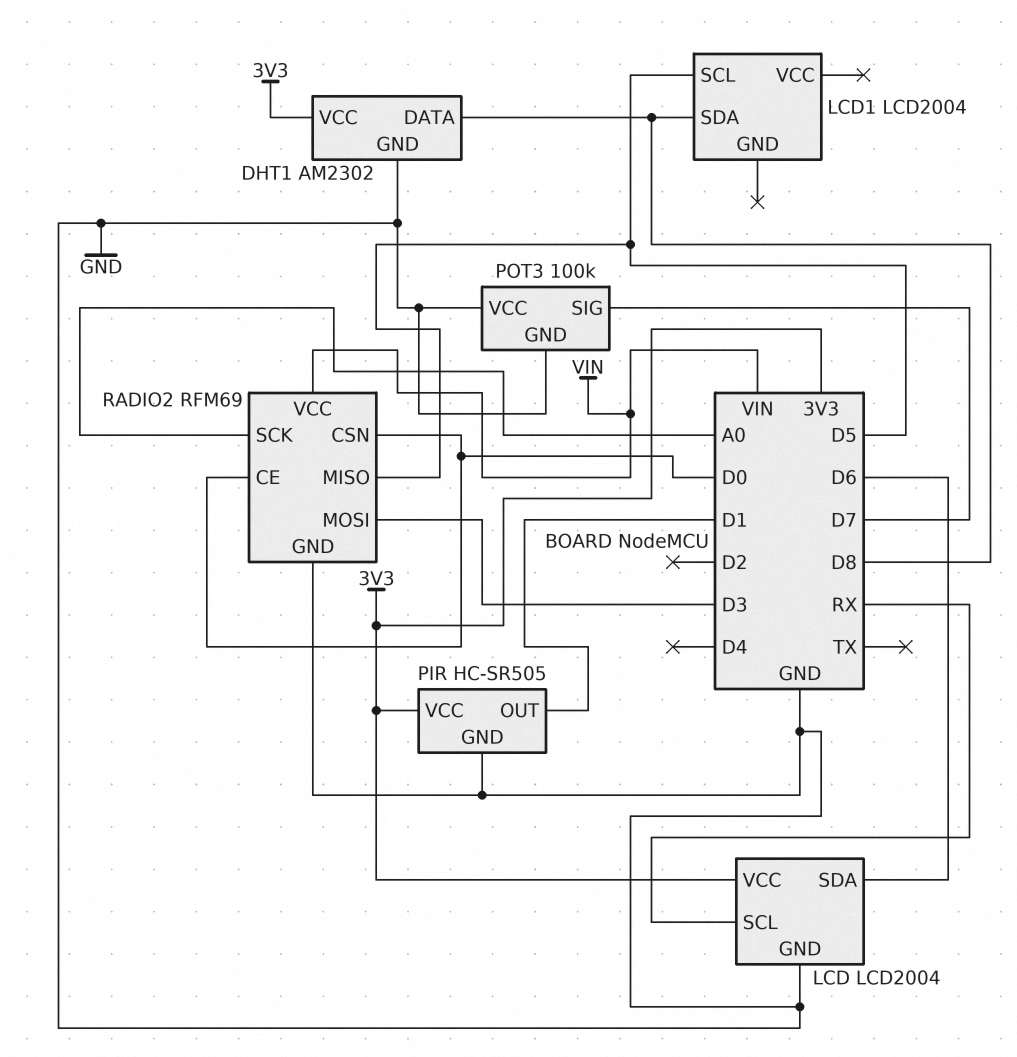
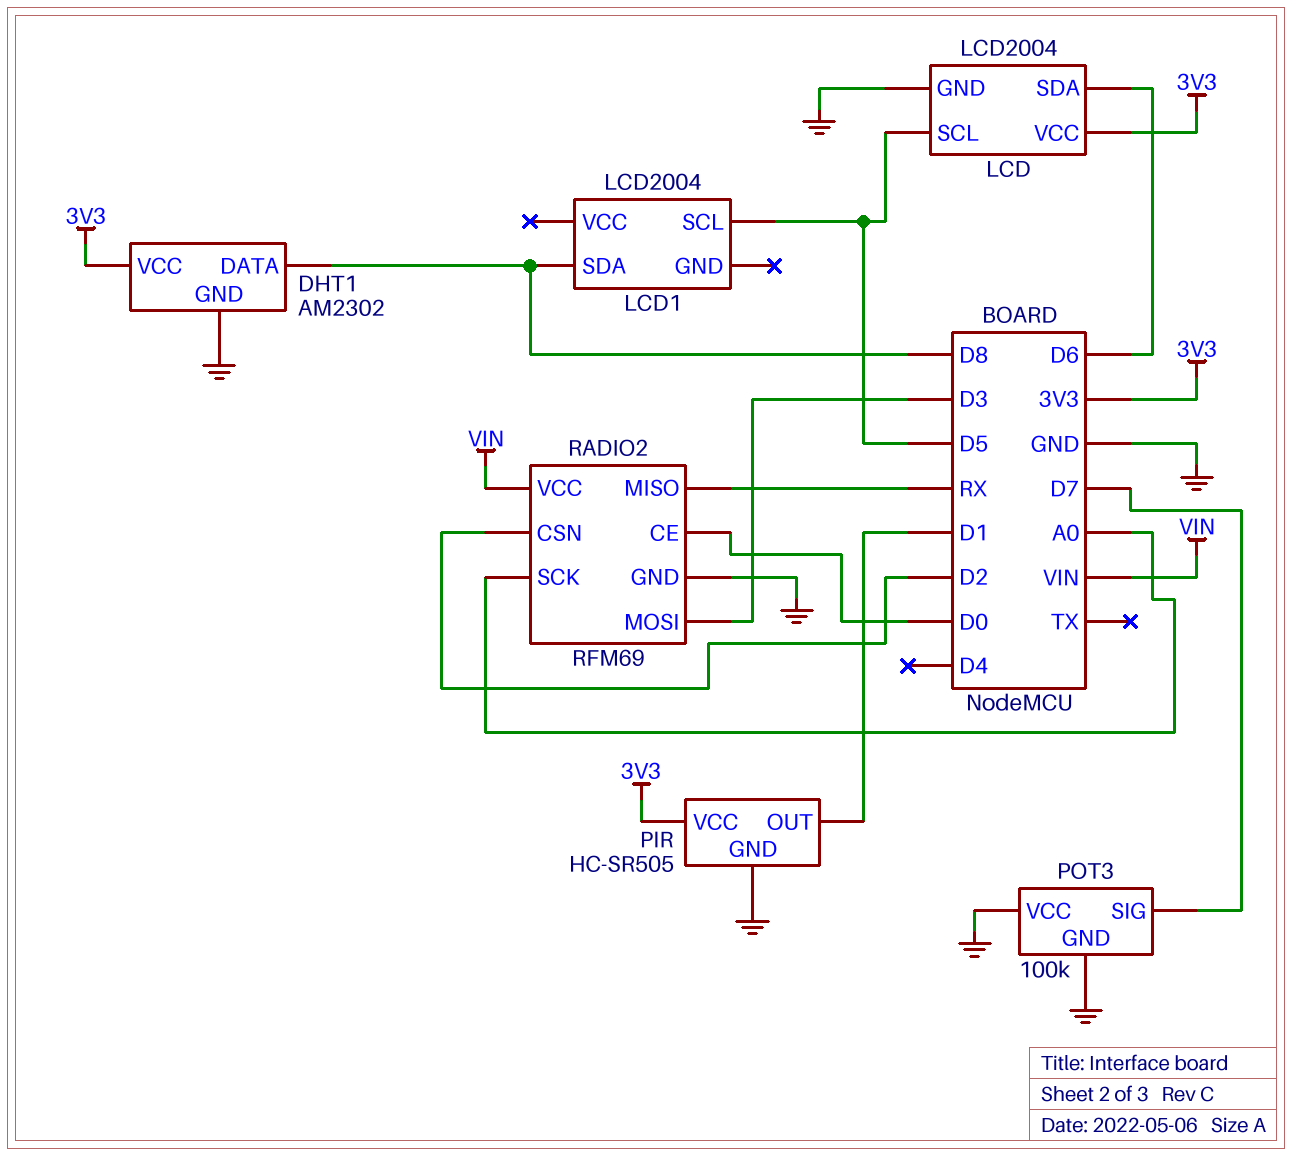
LCD pin SCL: RX -> D5
RADIO2 pin CSN: D0 -> D2
RADIO2 pin MISO: D5 -> RX

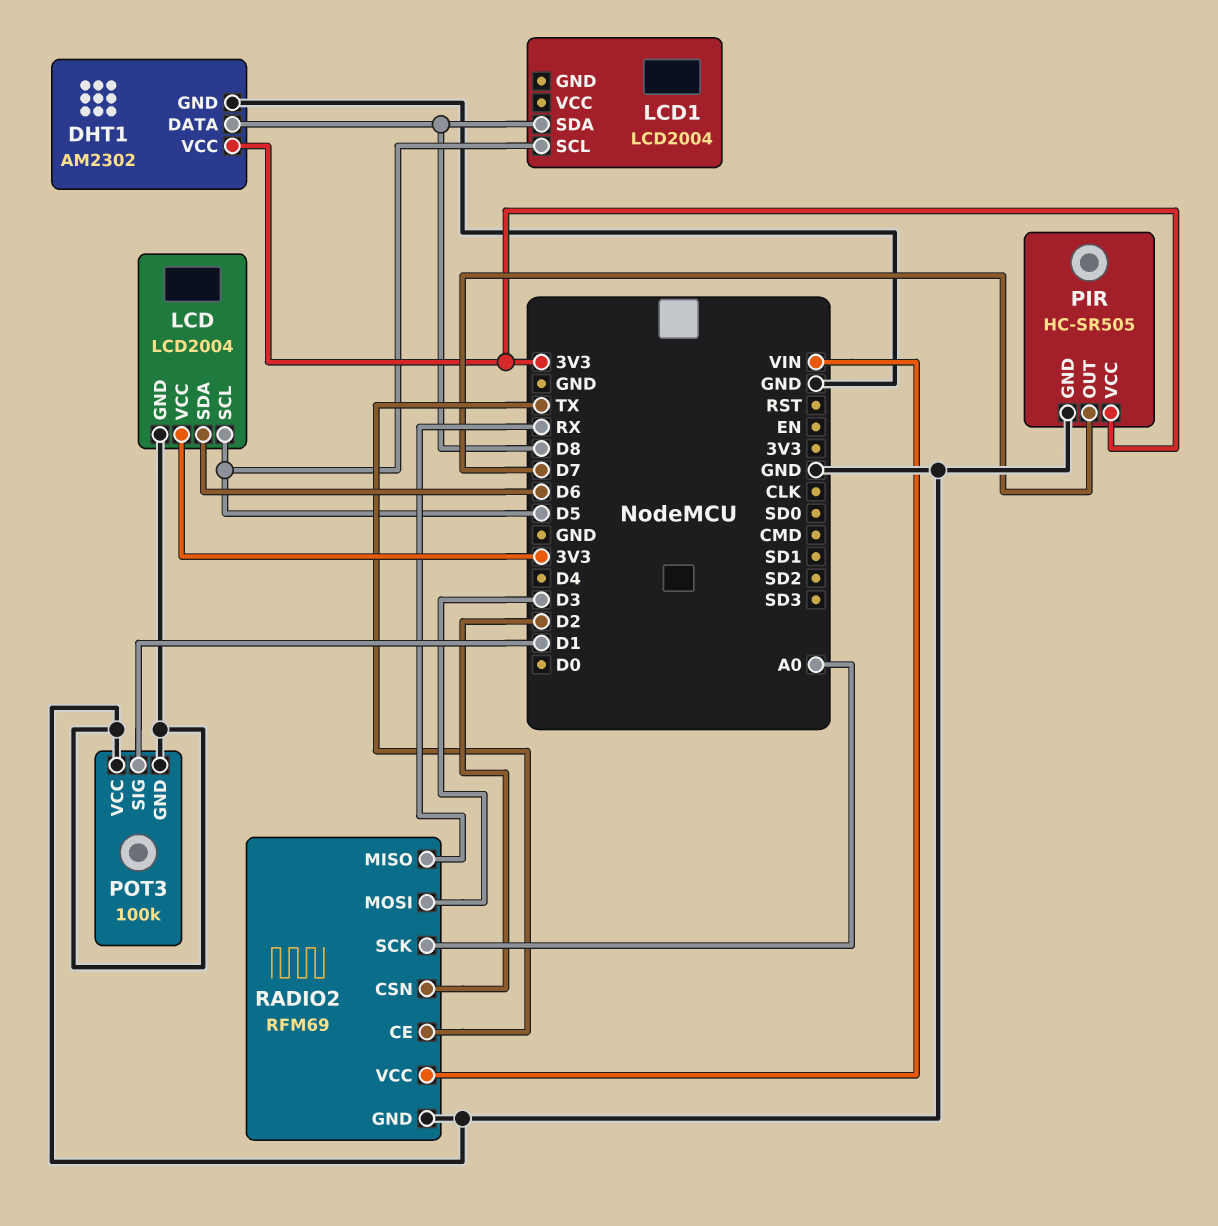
PIR pin OUT: D1 -> D7
POT3 pin SIG: D7 -> D1
RADIO2 pin CE: D0 -> TX

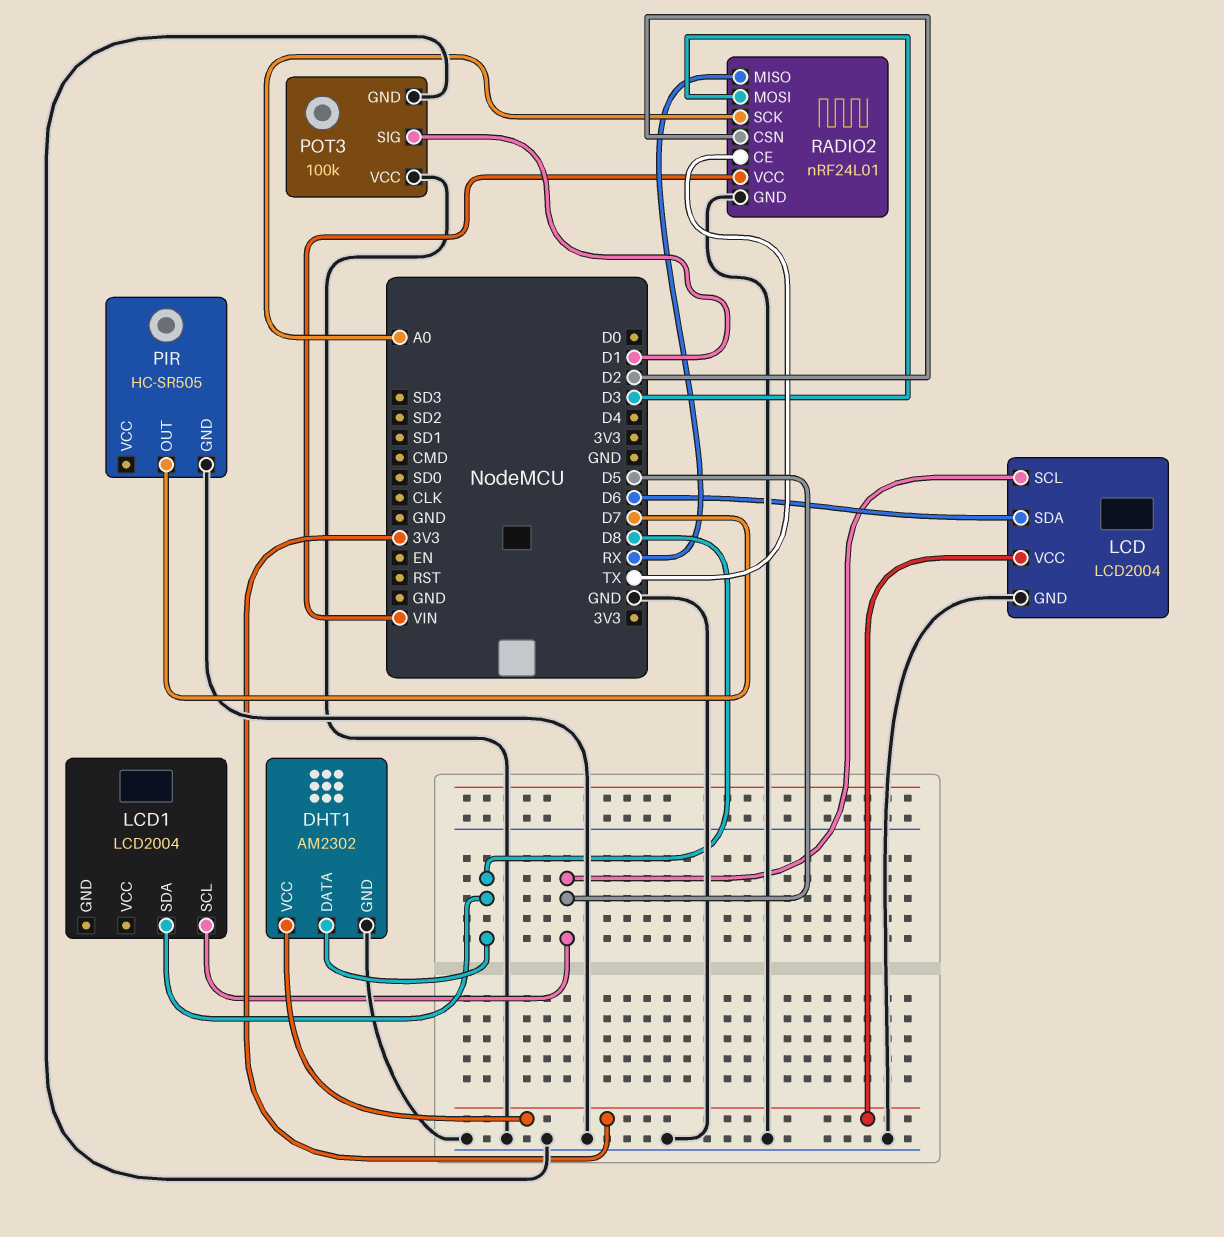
PIR pin VCC: 3V3 -> none
RADIO2: RFM69 -> nRF24L01

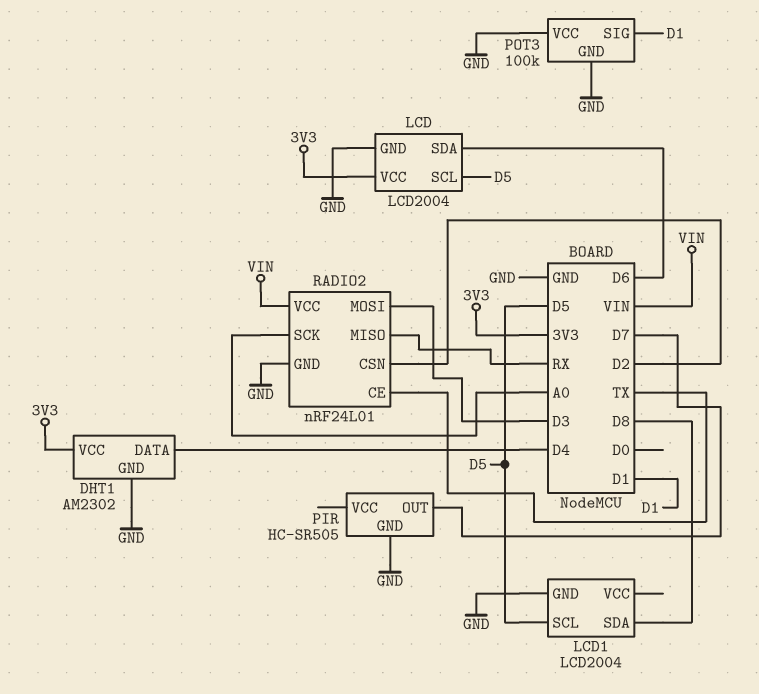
DHT1 pin DATA: D8 -> D4
LCD1 pin GND: none -> GND

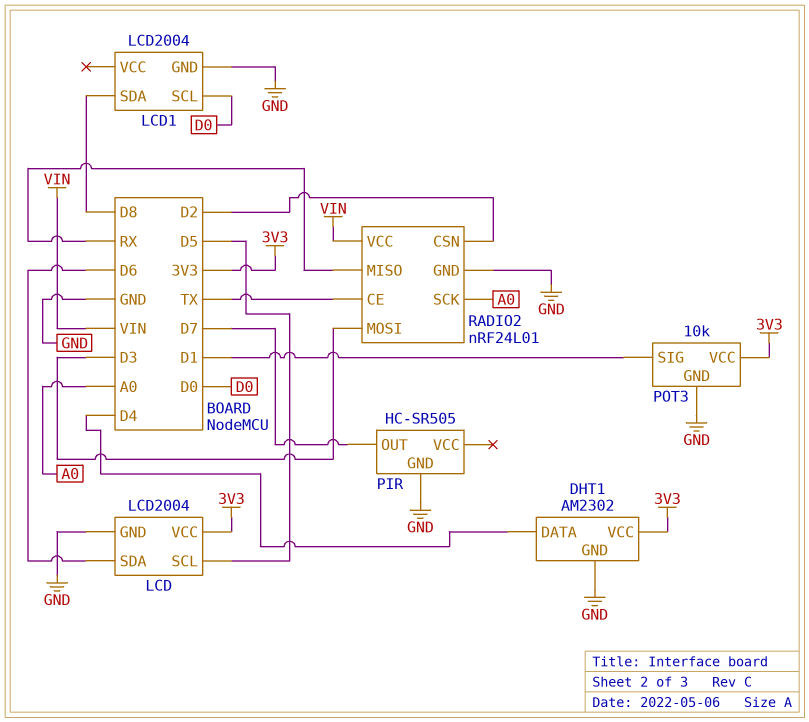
LCD1 pin SCL: D5 -> D0
POT3: 100k -> 10k
POT3 pin VCC: GND -> 3V3

